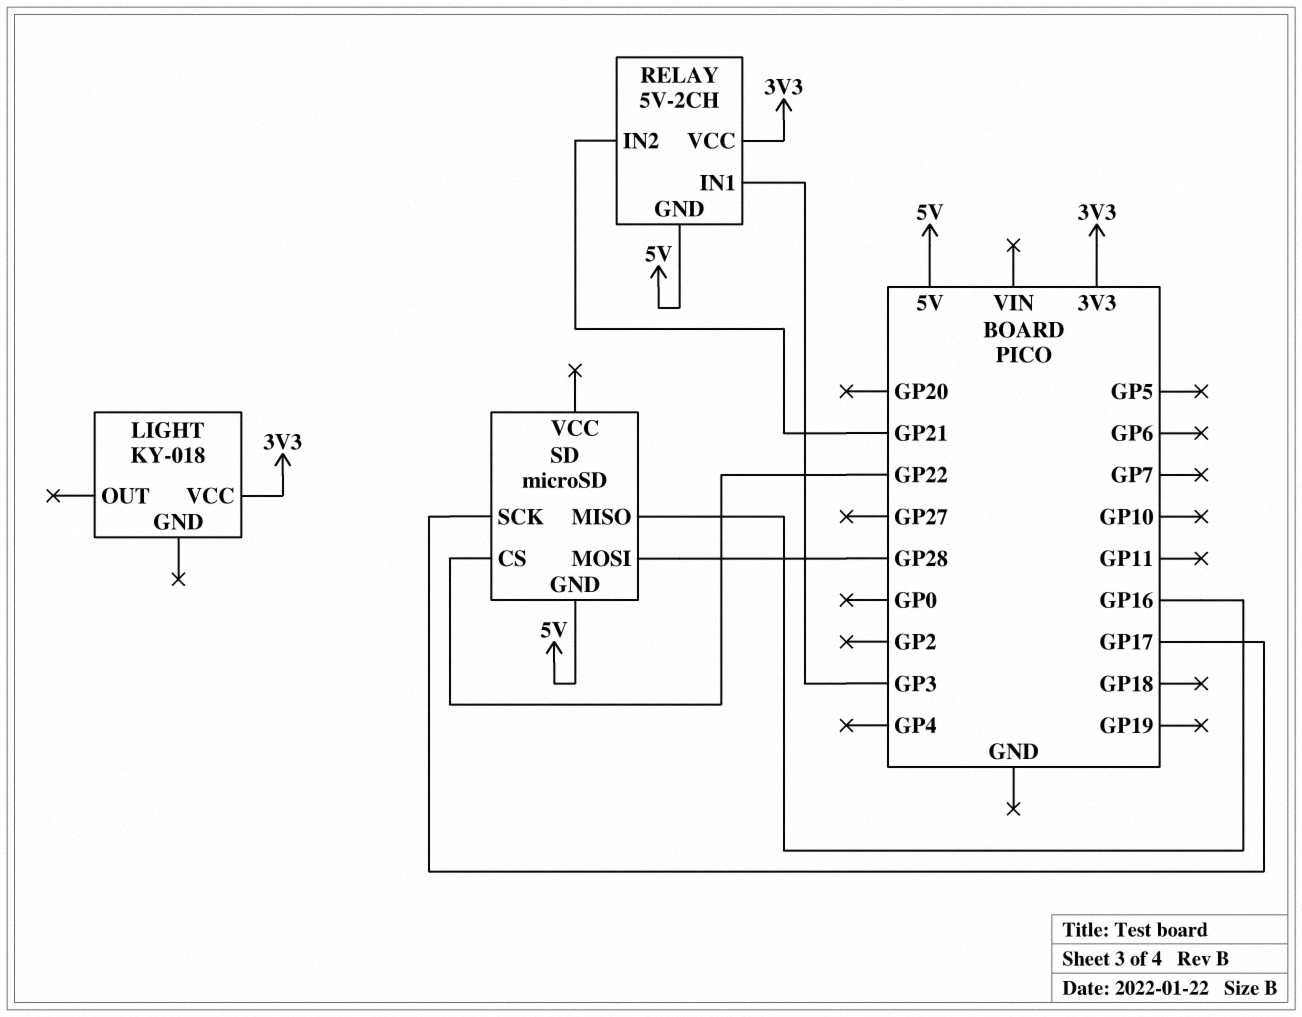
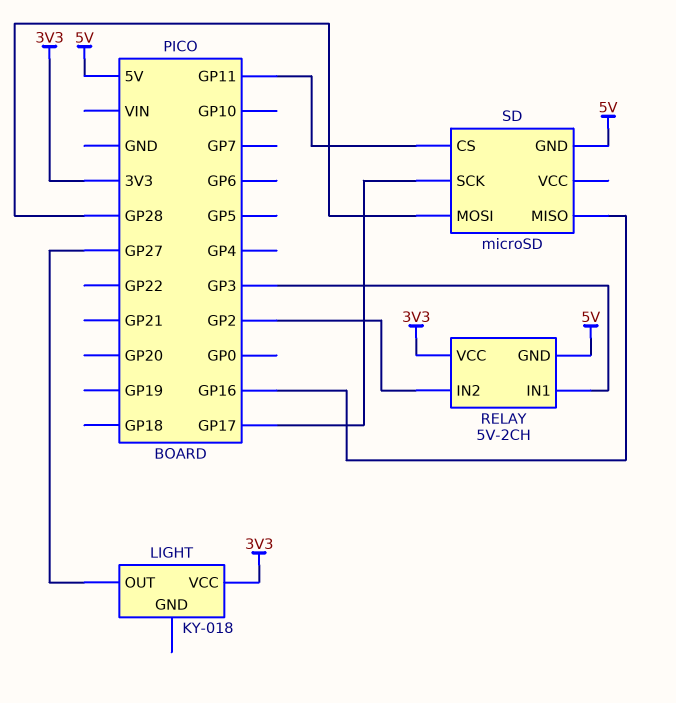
LIGHT pin OUT: none -> GP27
RELAY pin IN2: GP21 -> GP2
SD pin CS: GP22 -> GP11

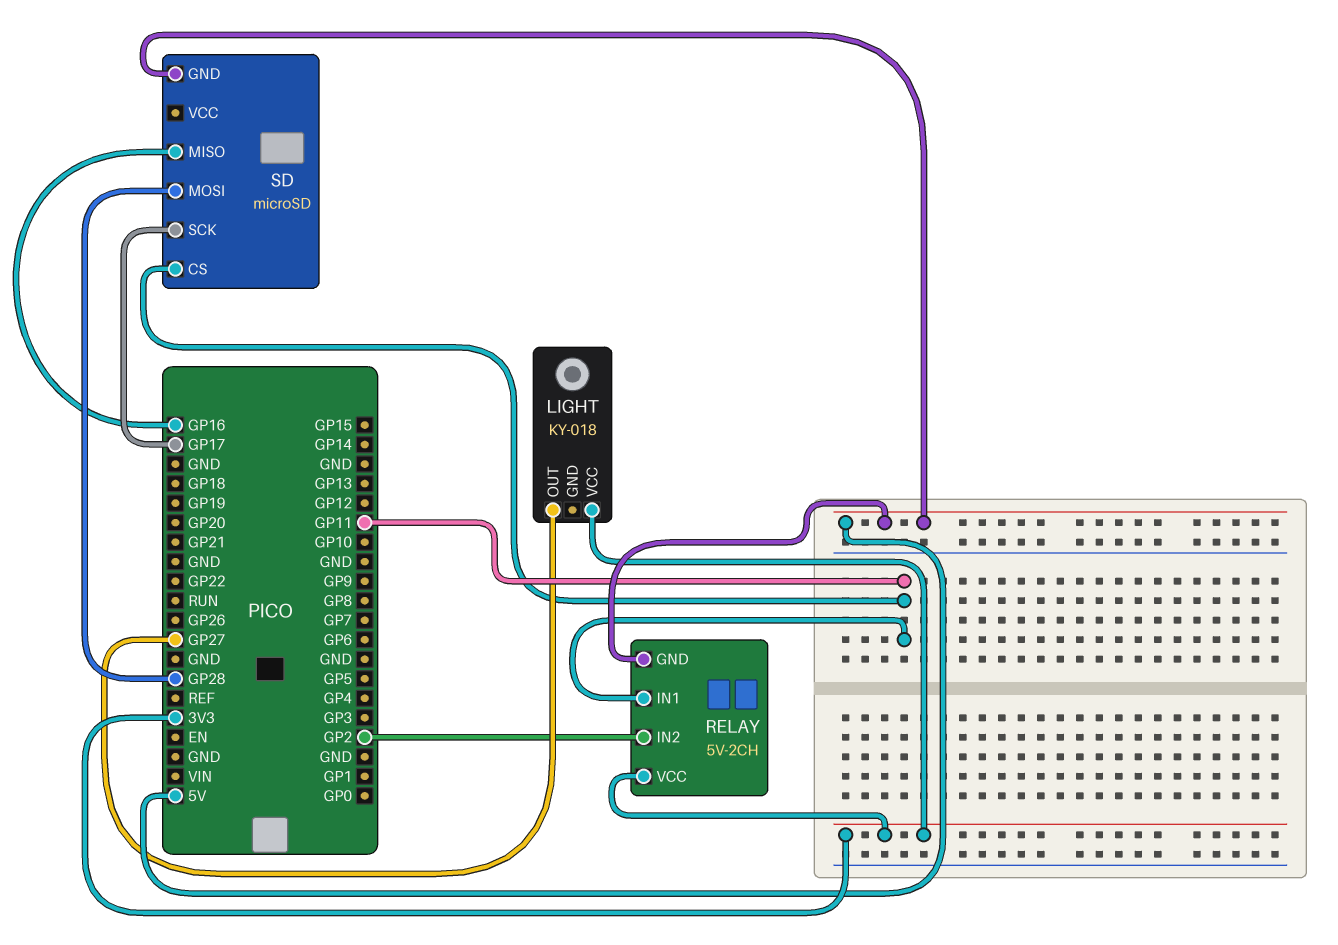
RELAY pin IN1: GP3 -> GP11

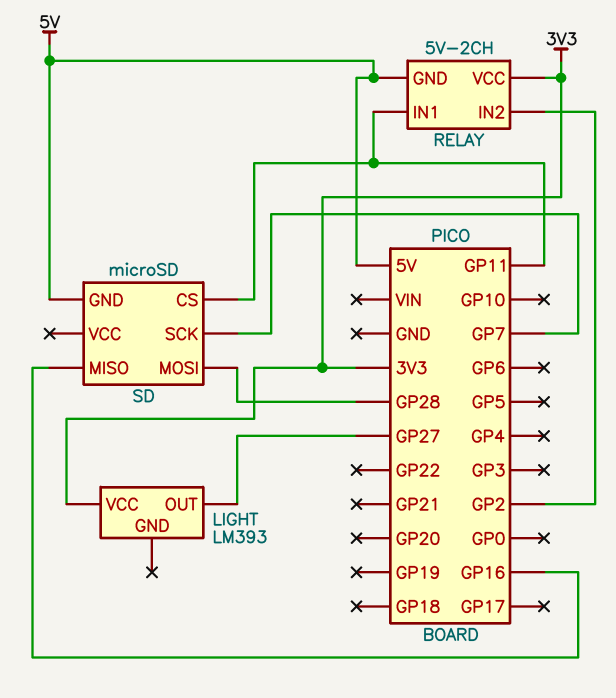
LIGHT: KY-018 -> LM393
SD pin SCK: GP17 -> GP7

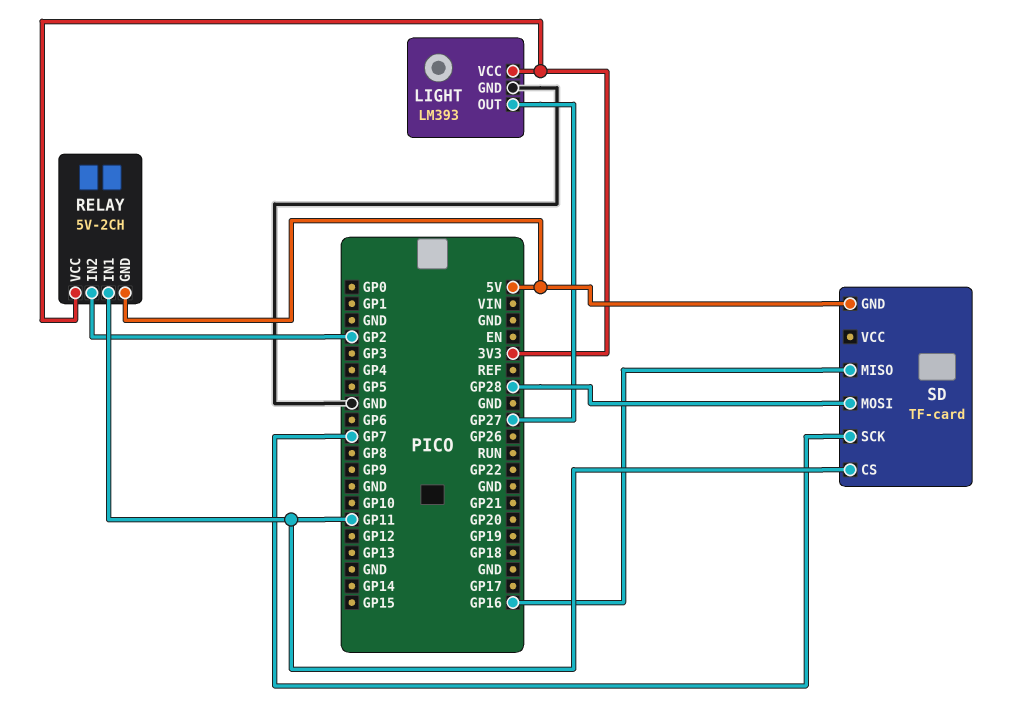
LIGHT pin GND: none -> GND
SD: microSD -> TF-card

